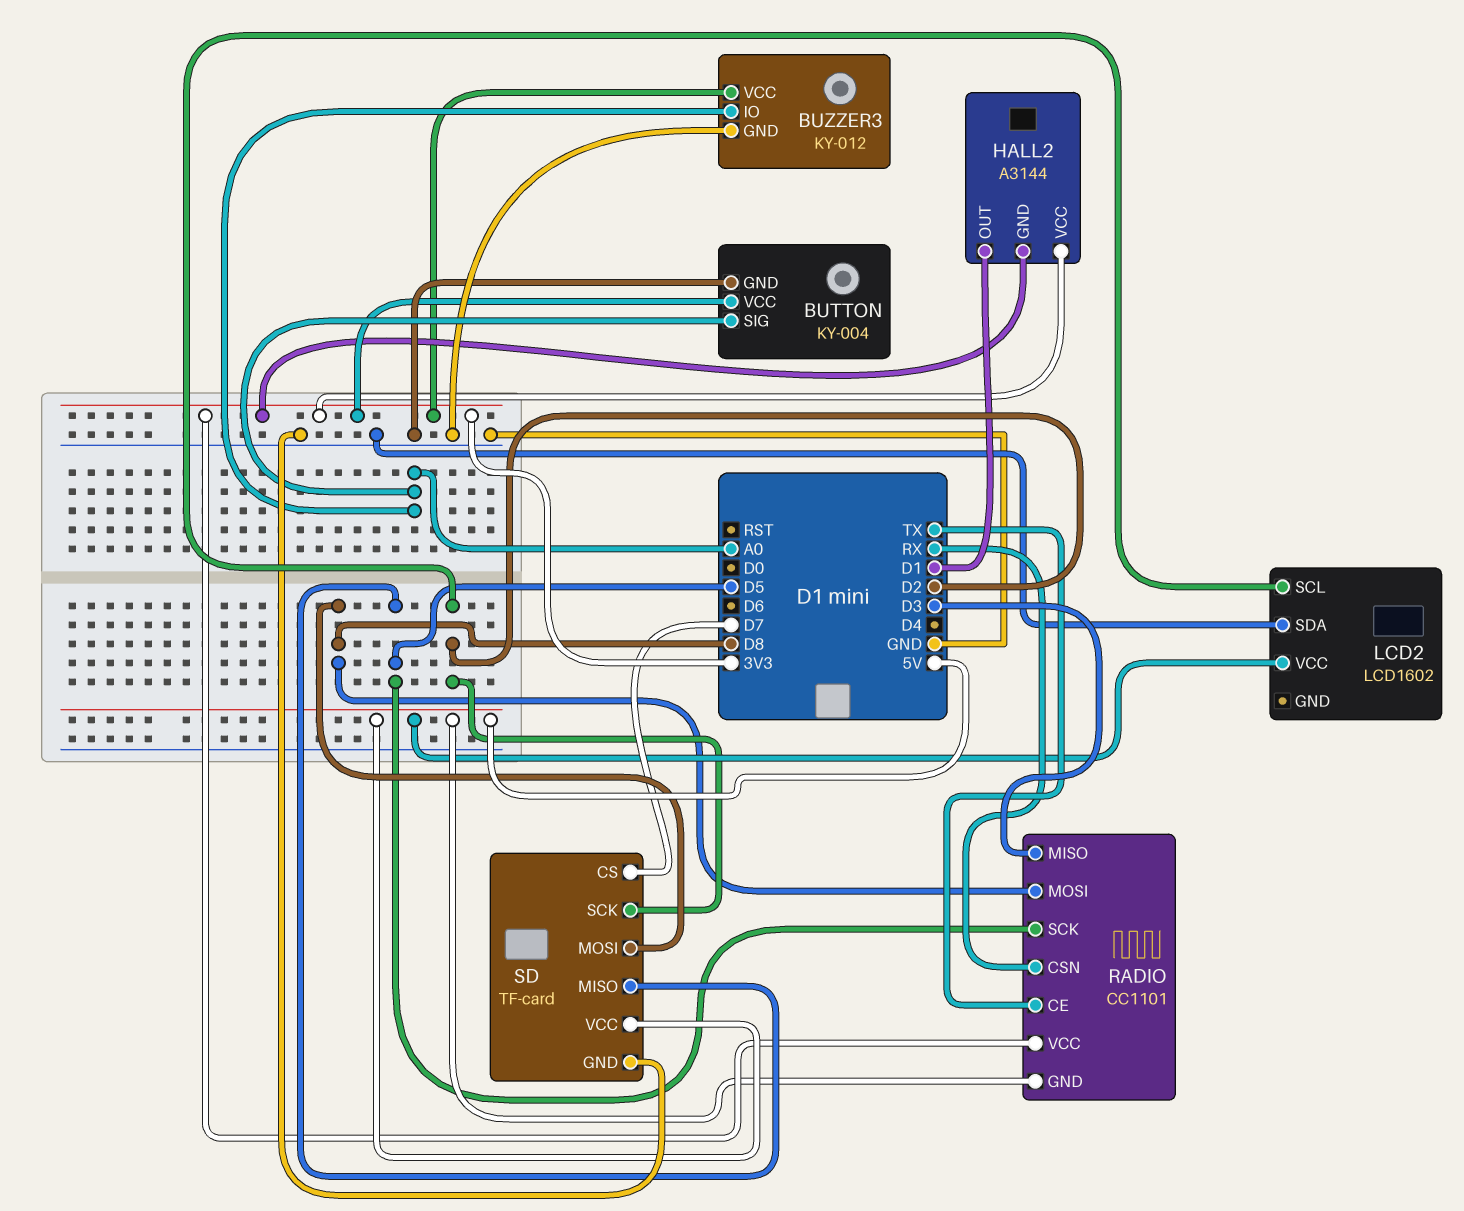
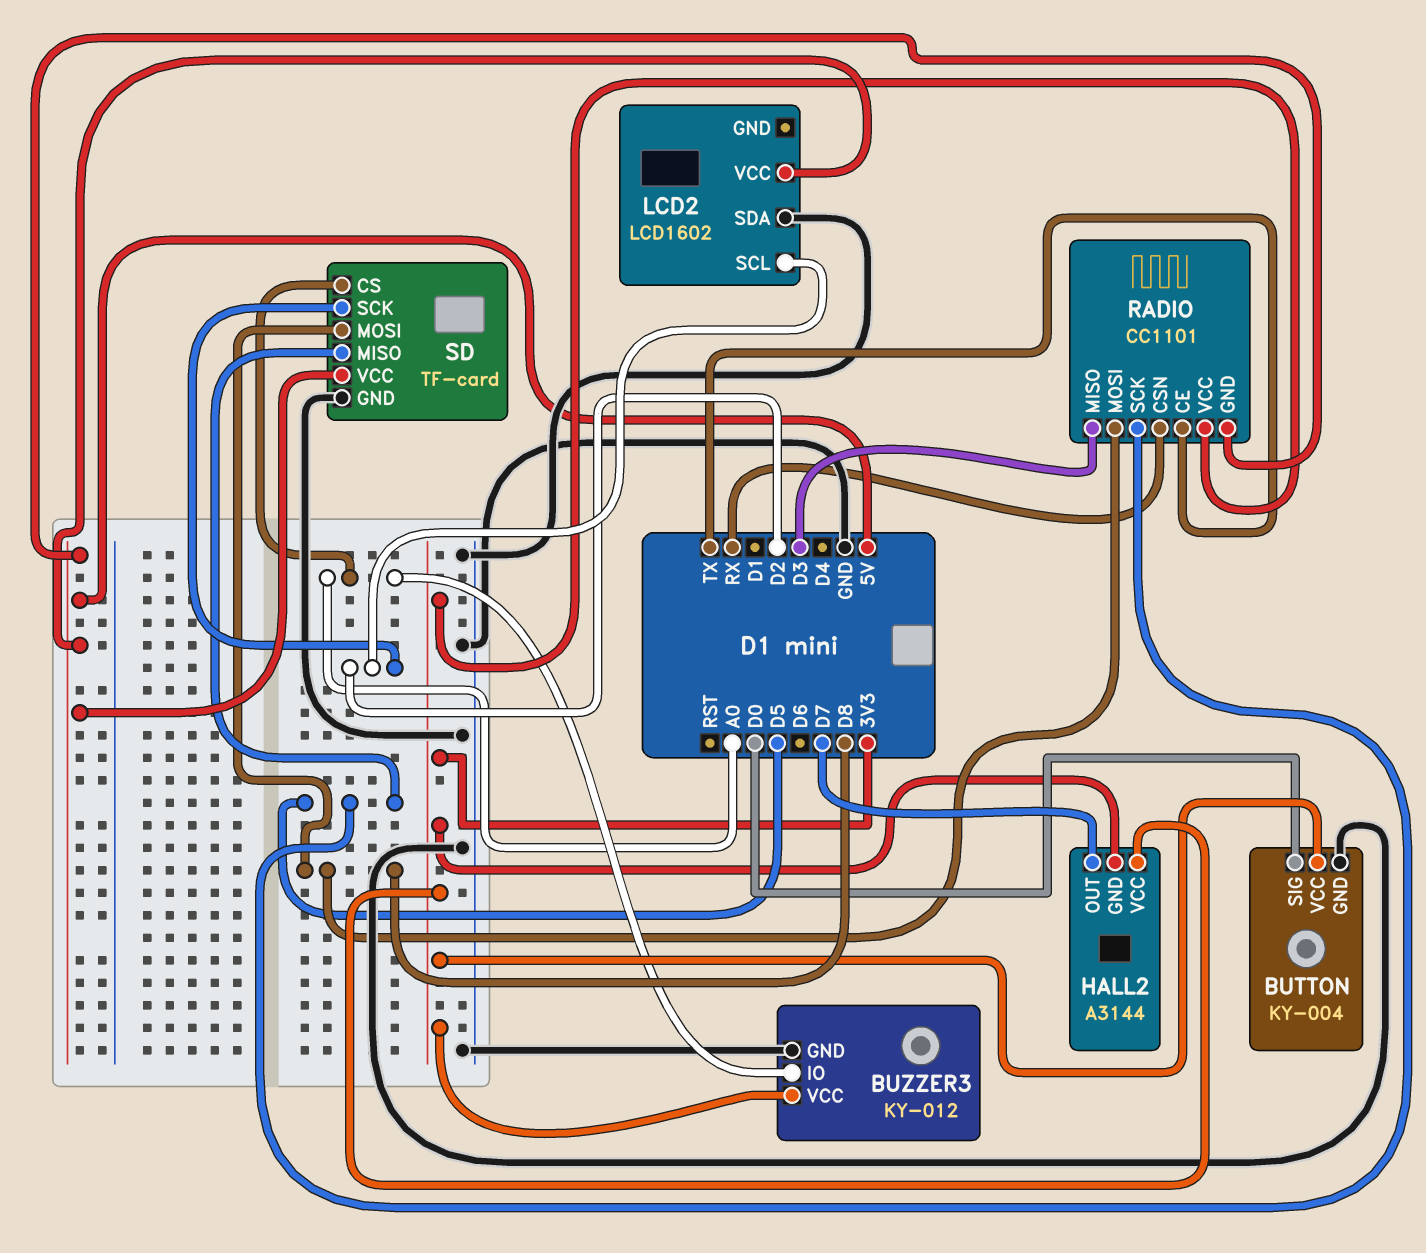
BUTTON pin SIG: A0 -> D0
HALL2 pin OUT: D1 -> D7
SD pin CS: D7 -> A0

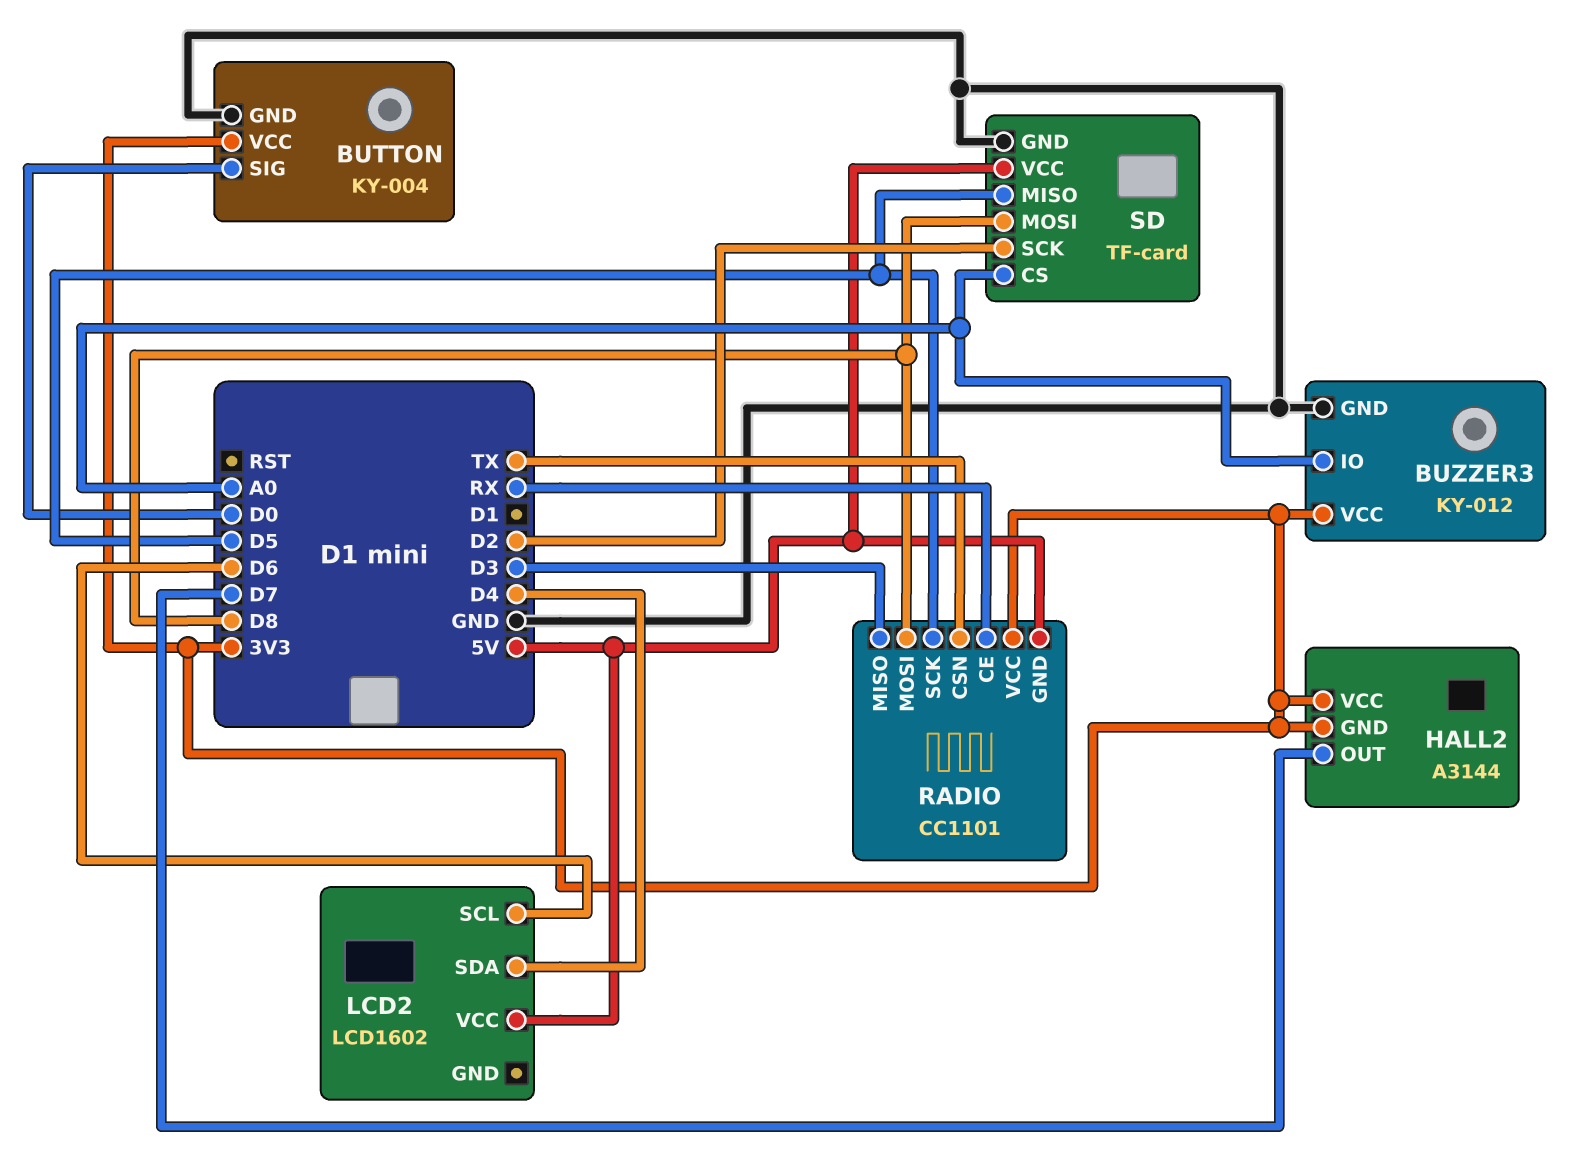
LCD2 pin SCL: D2 -> D6
LCD2 pin SDA: GND -> D4
RADIO pin CE: TX -> RX
RADIO pin CSN: RX -> TX

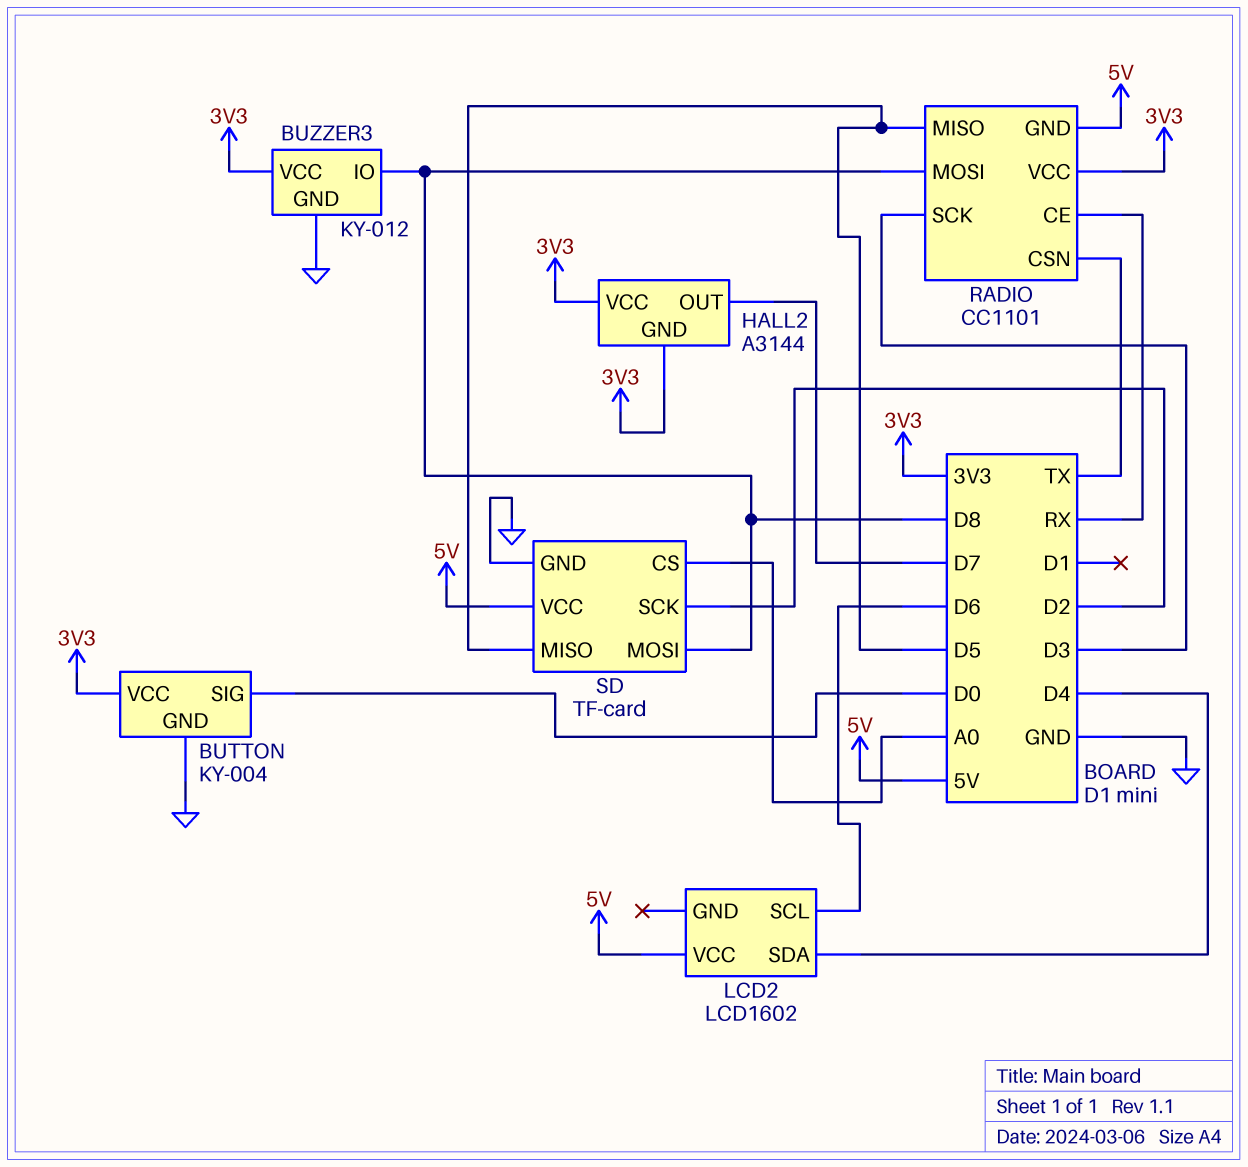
BUZZER3 pin IO: A0 -> D8
RADIO pin MISO: D3 -> D5
RADIO pin SCK: D5 -> D3

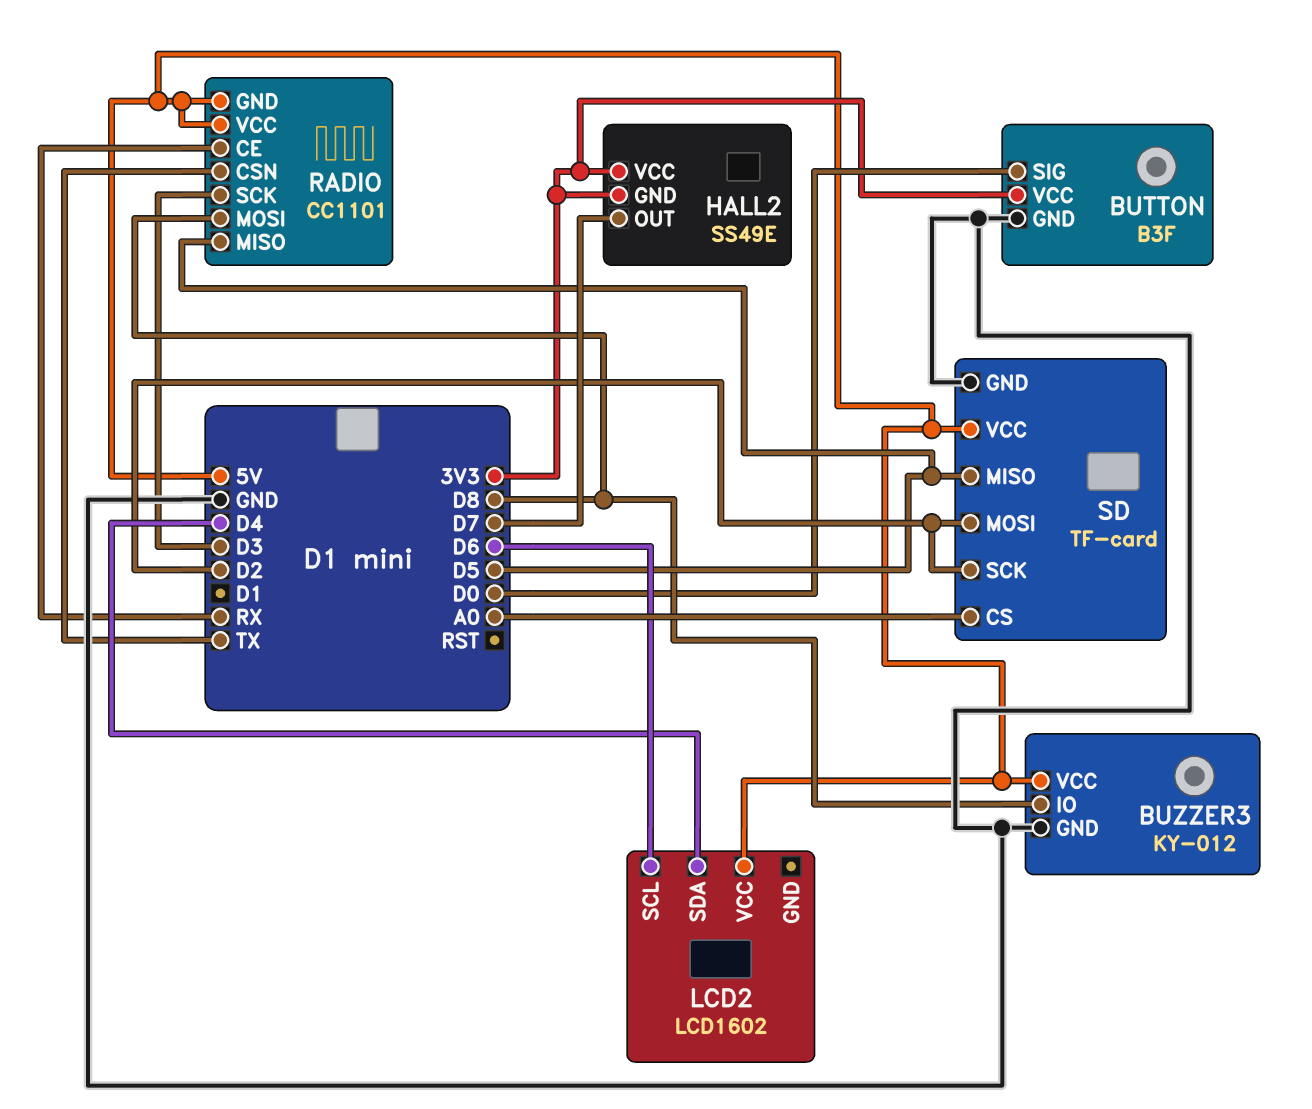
BUTTON: KY-004 -> B3F
BUZZER3 pin VCC: 3V3 -> 5V
HALL2: A3144 -> SS49E
RADIO pin VCC: 3V3 -> 5V
SD pin MOSI: D8 -> D2

